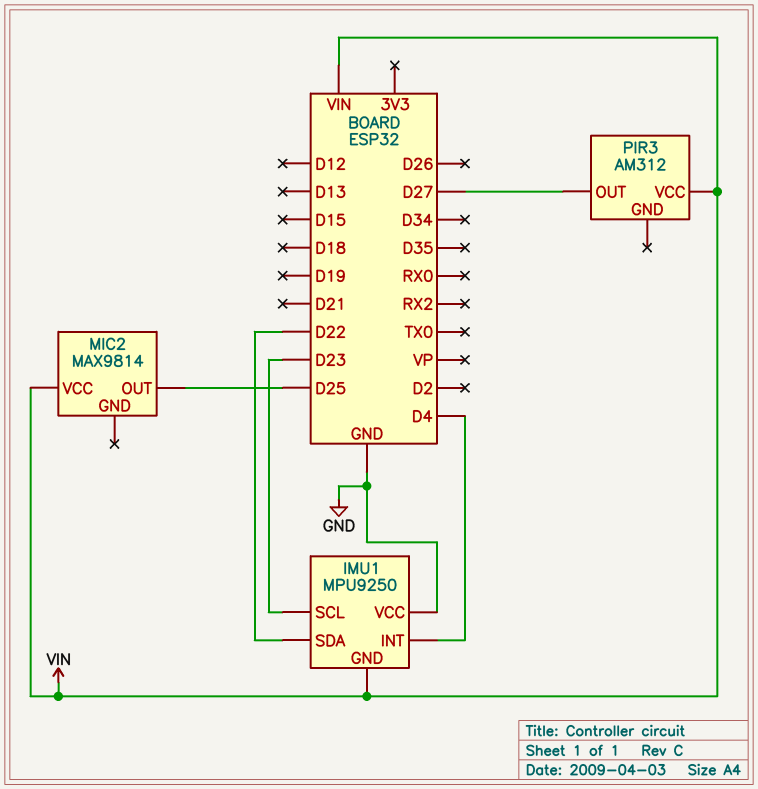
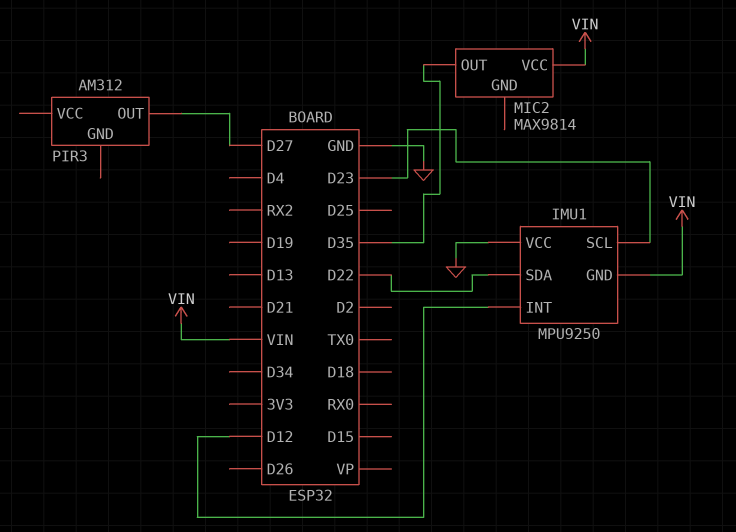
IMU1 pin INT: D4 -> D12
MIC2 pin OUT: D25 -> D35
PIR3 pin VCC: VIN -> none

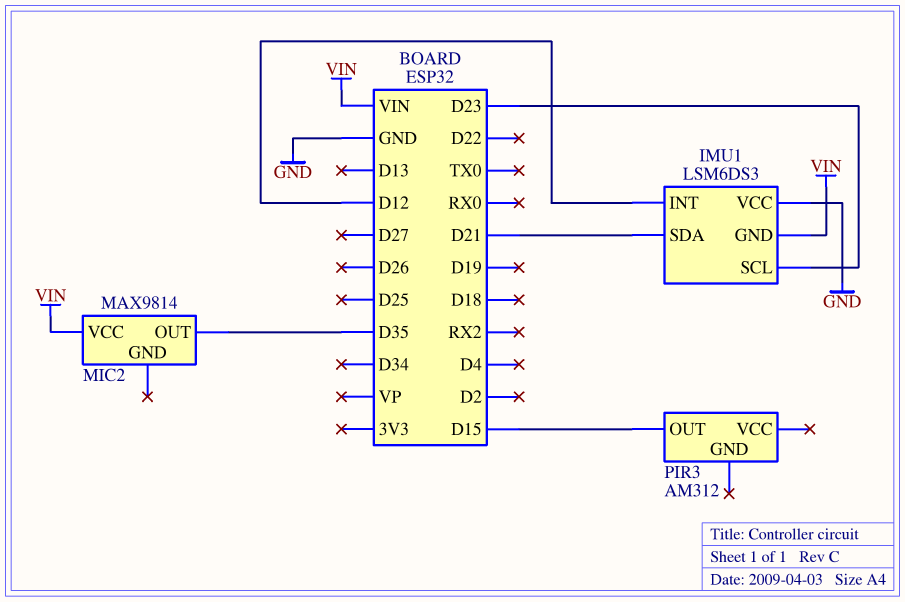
IMU1: MPU9250 -> LSM6DS3
IMU1 pin SDA: D22 -> D21
PIR3 pin OUT: D27 -> D15

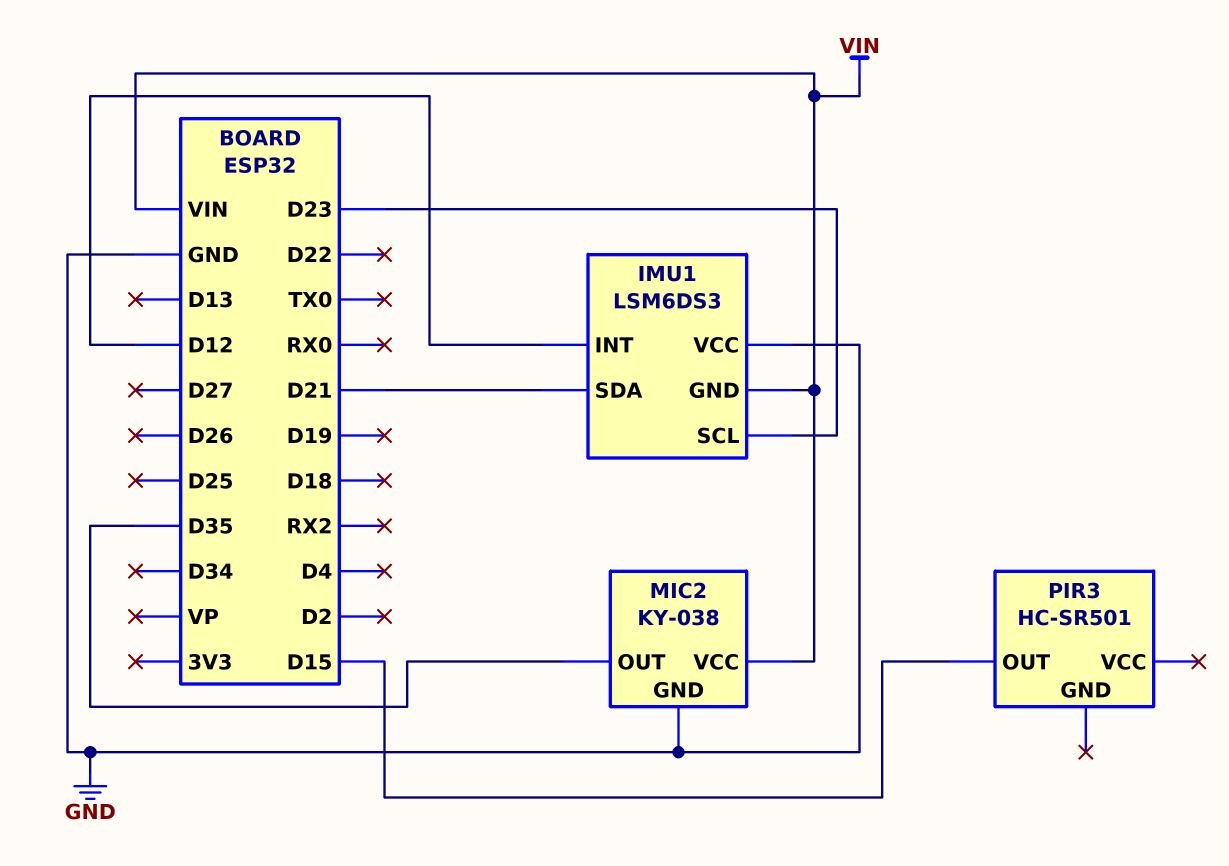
MIC2: MAX9814 -> KY-038
MIC2 pin GND: none -> GND
PIR3: AM312 -> HC-SR501

